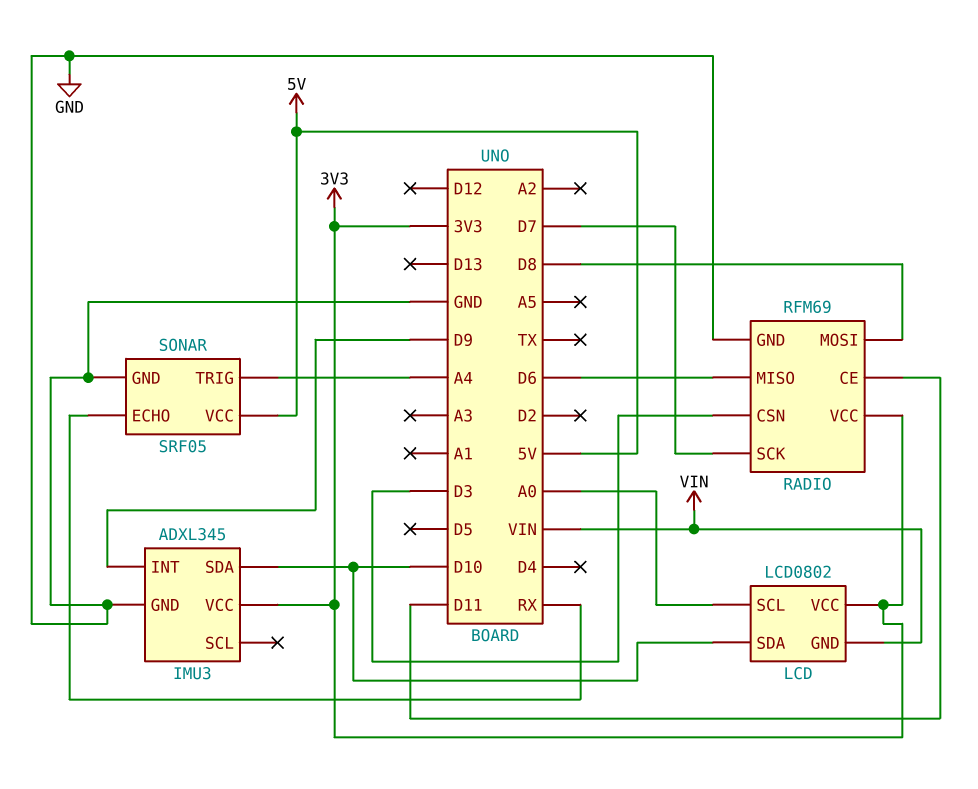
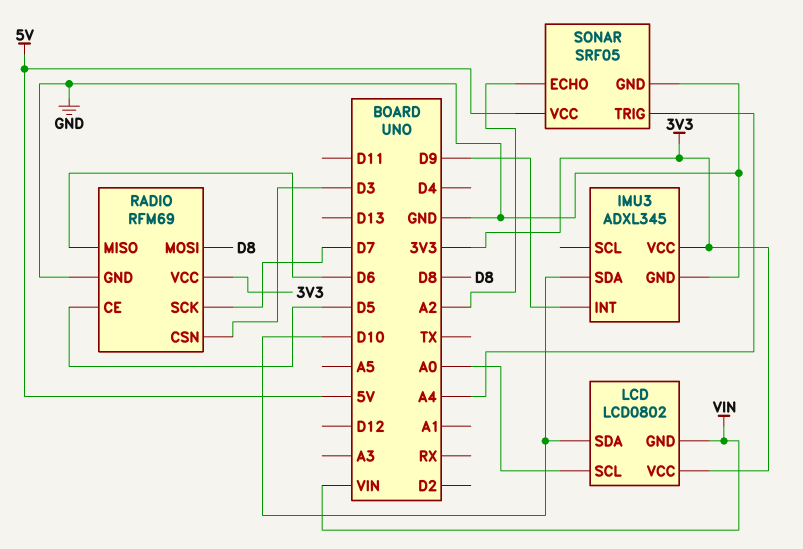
RADIO pin CE: D11 -> D5
SONAR pin ECHO: RX -> A2

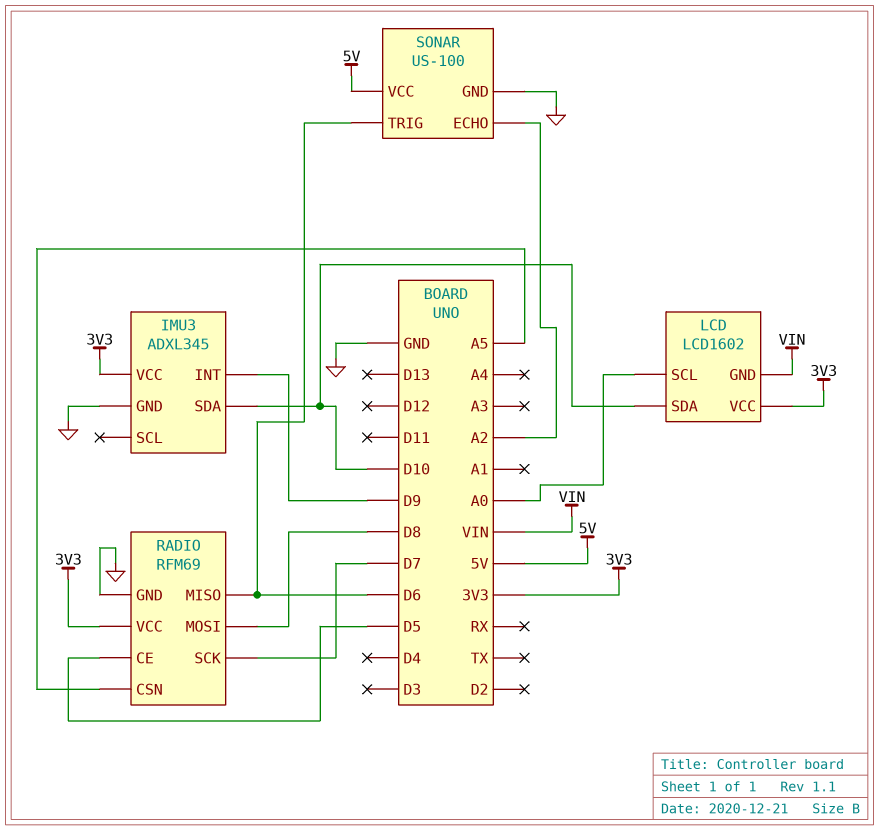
LCD: LCD0802 -> LCD1602
RADIO pin CSN: D3 -> A5
SONAR: SRF05 -> US-100
SONAR pin TRIG: A4 -> D6

